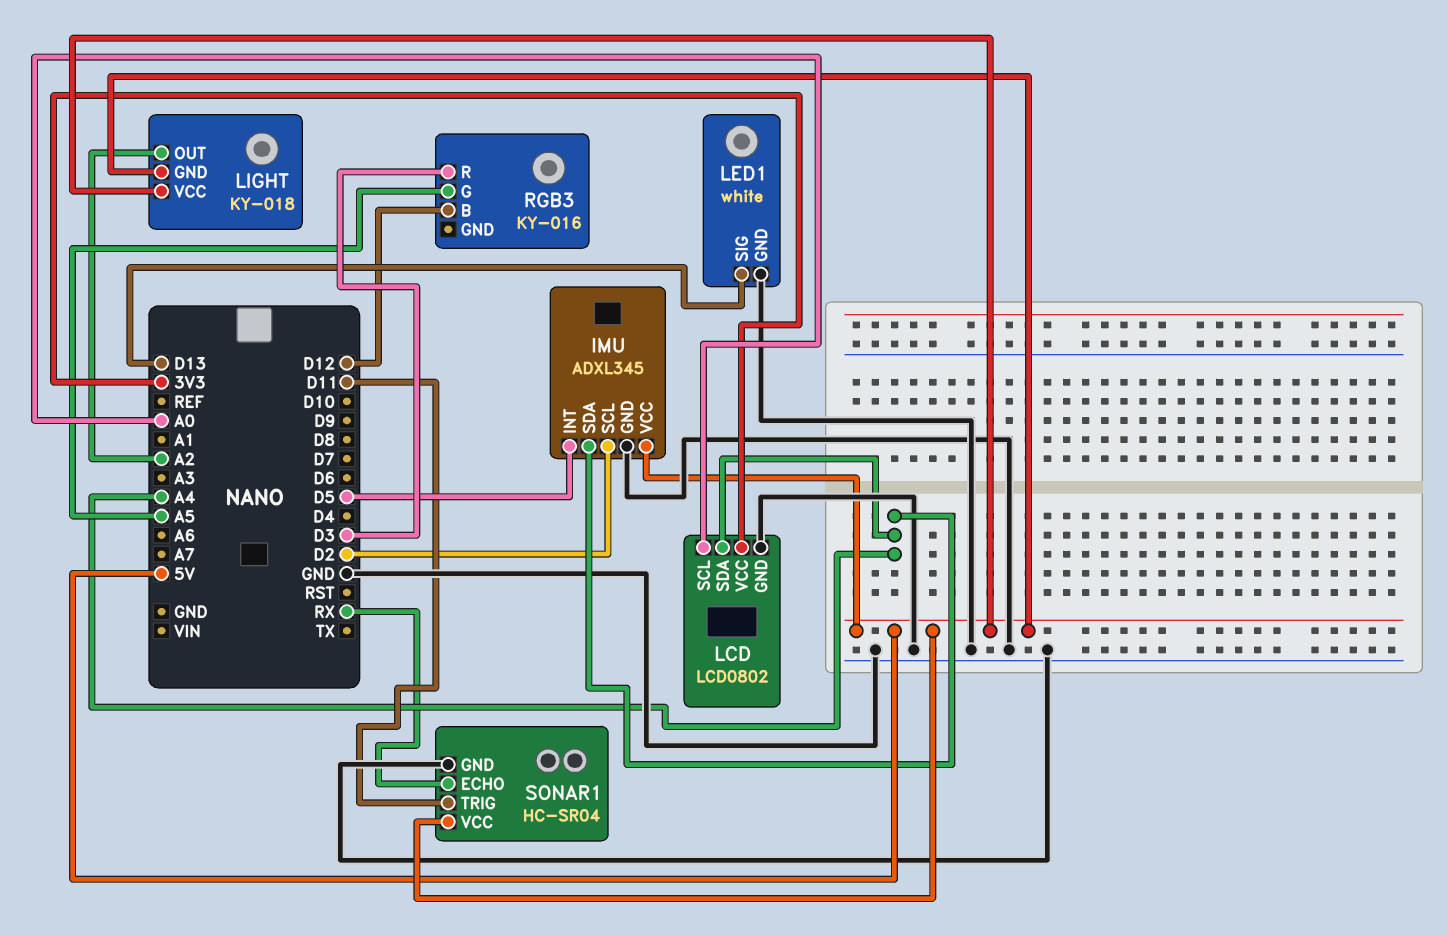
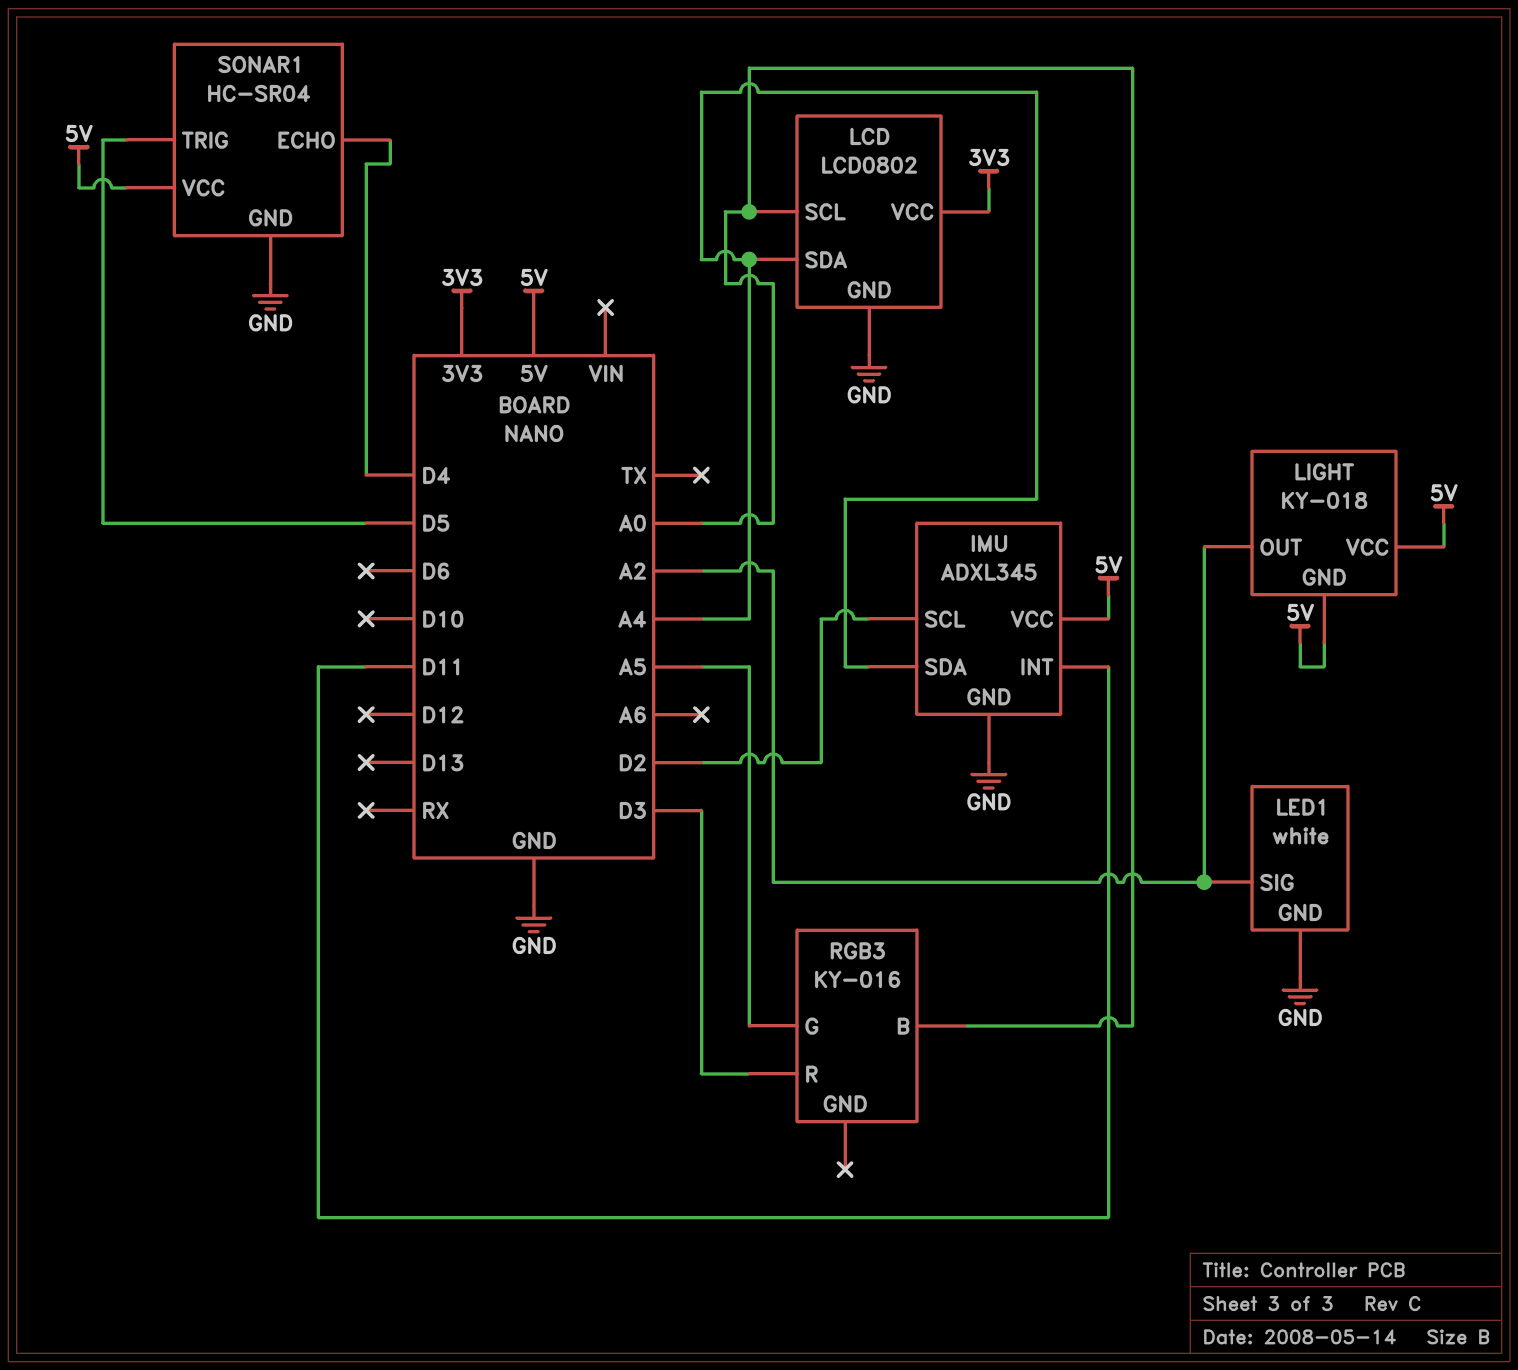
IMU pin INT: D5 -> D11
LED1 pin SIG: D13 -> A2
RGB3 pin B: D12 -> A0
SONAR1 pin ECHO: RX -> D4
SONAR1 pin TRIG: D11 -> D5

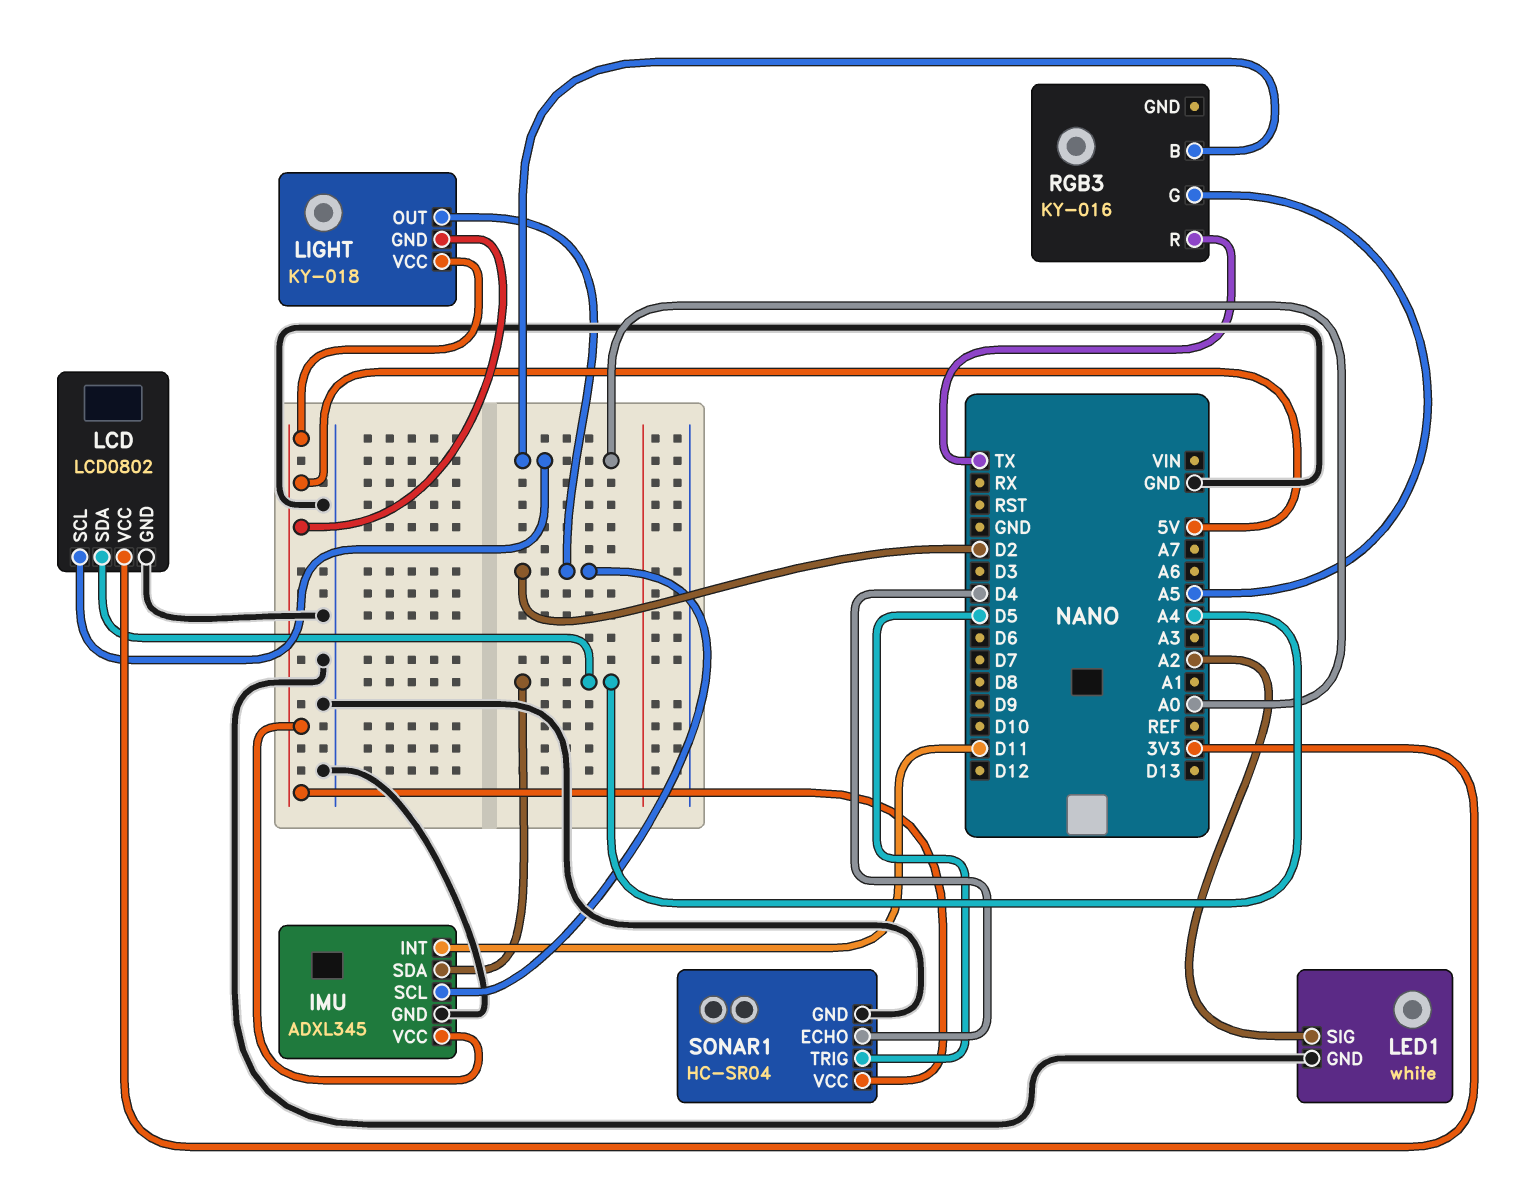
LIGHT pin OUT: A2 -> D2
RGB3 pin R: D3 -> TX

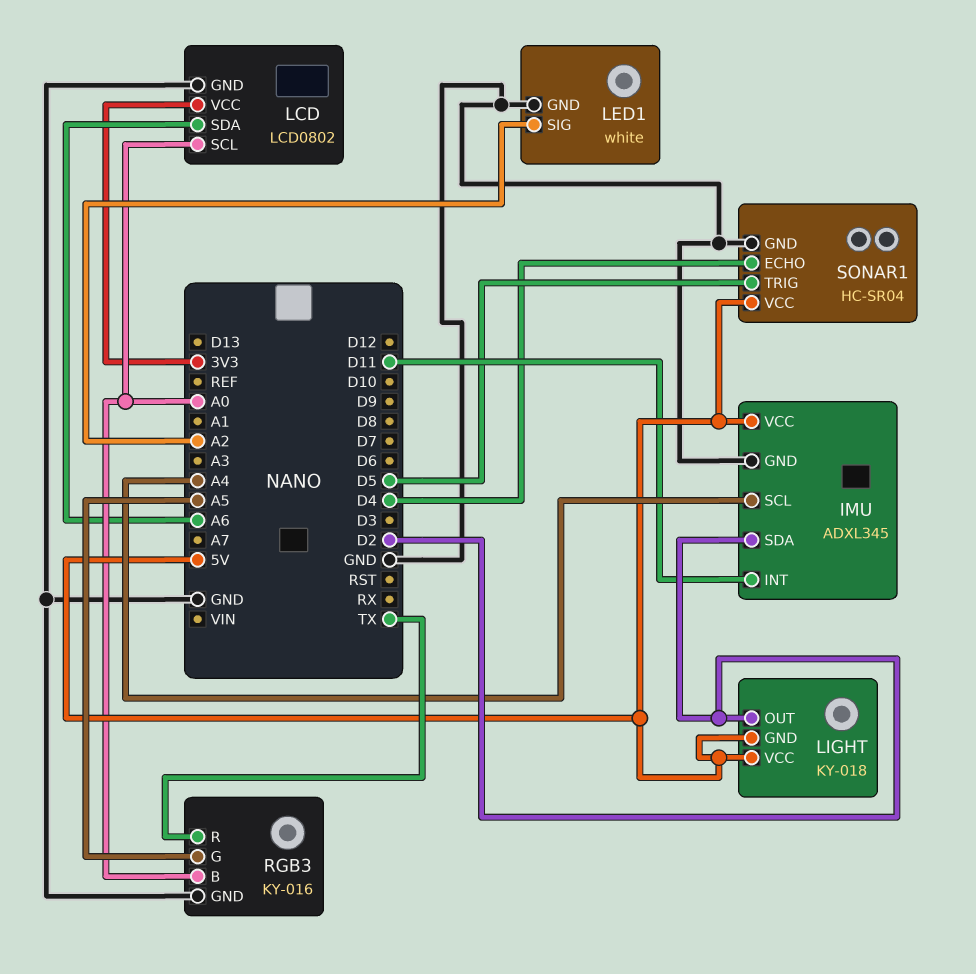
IMU pin SCL: D2 -> A4
IMU pin SDA: A4 -> D2
LCD pin SDA: A4 -> A6
RGB3 pin GND: none -> GND

